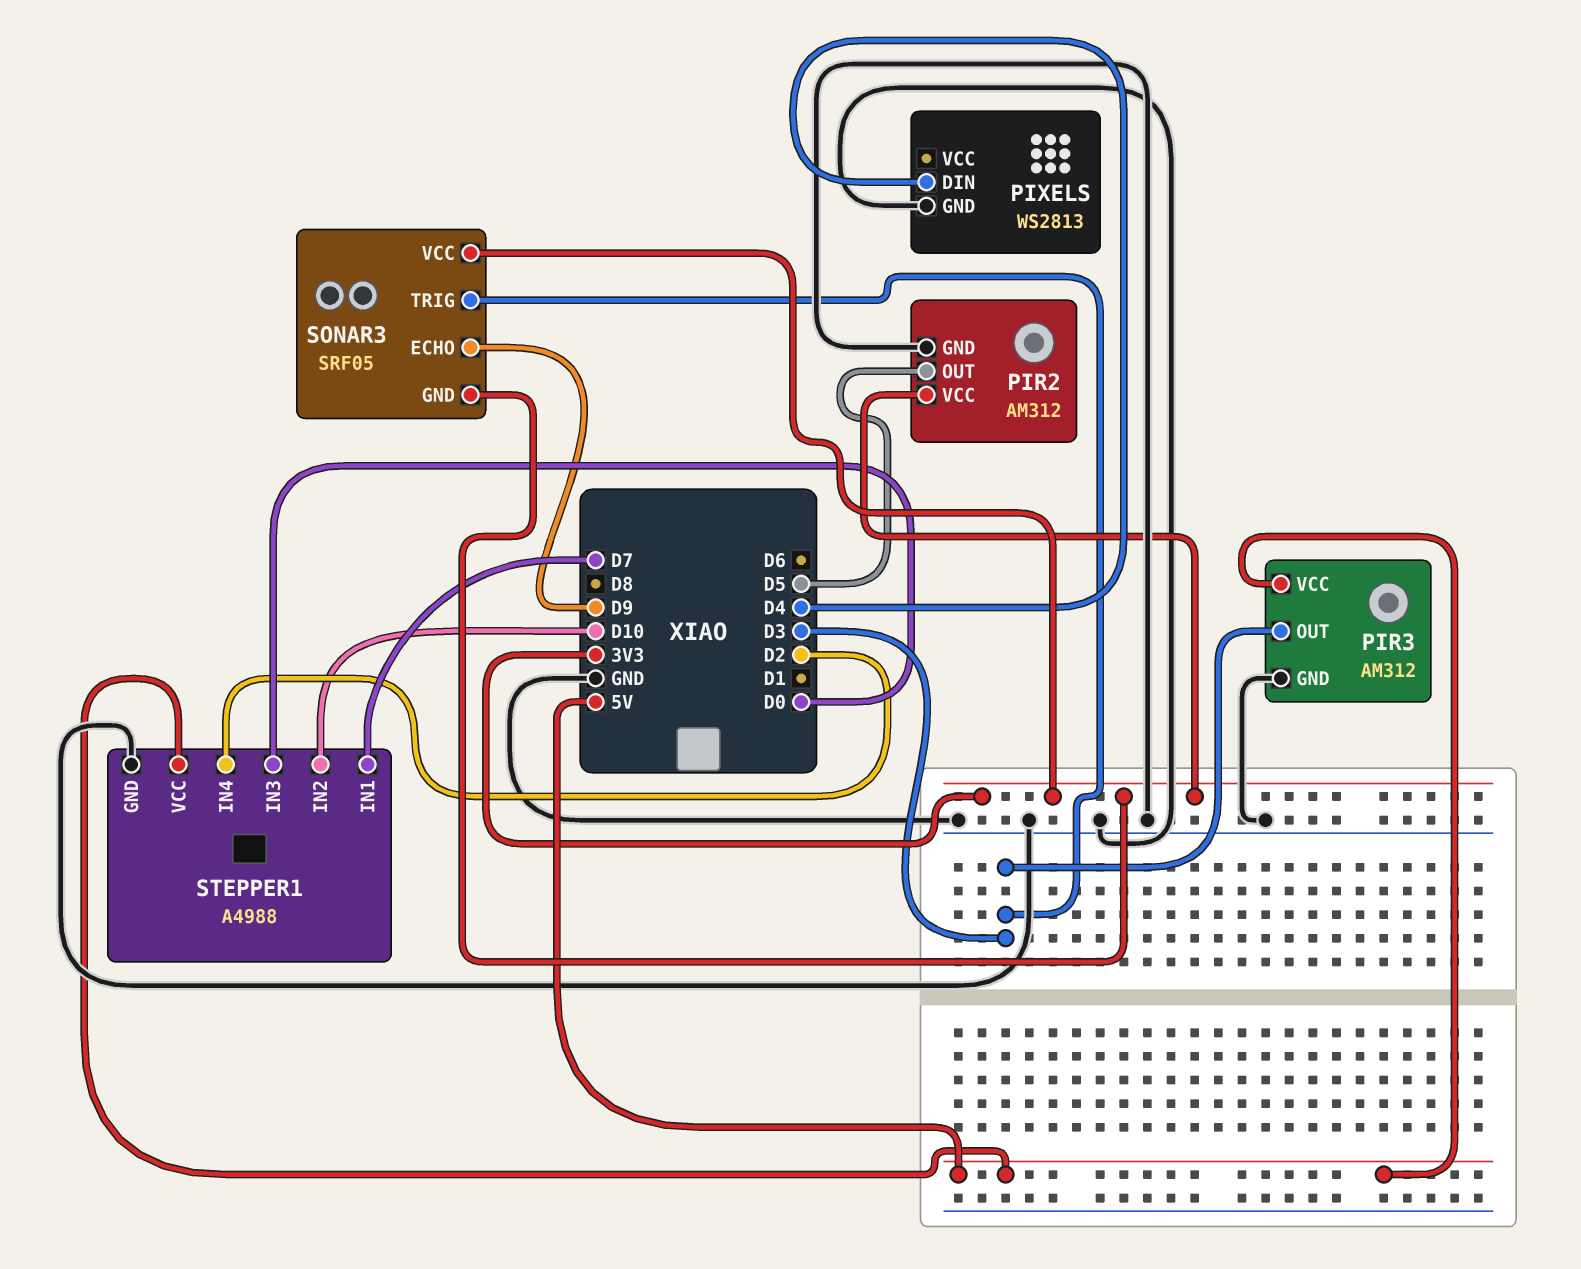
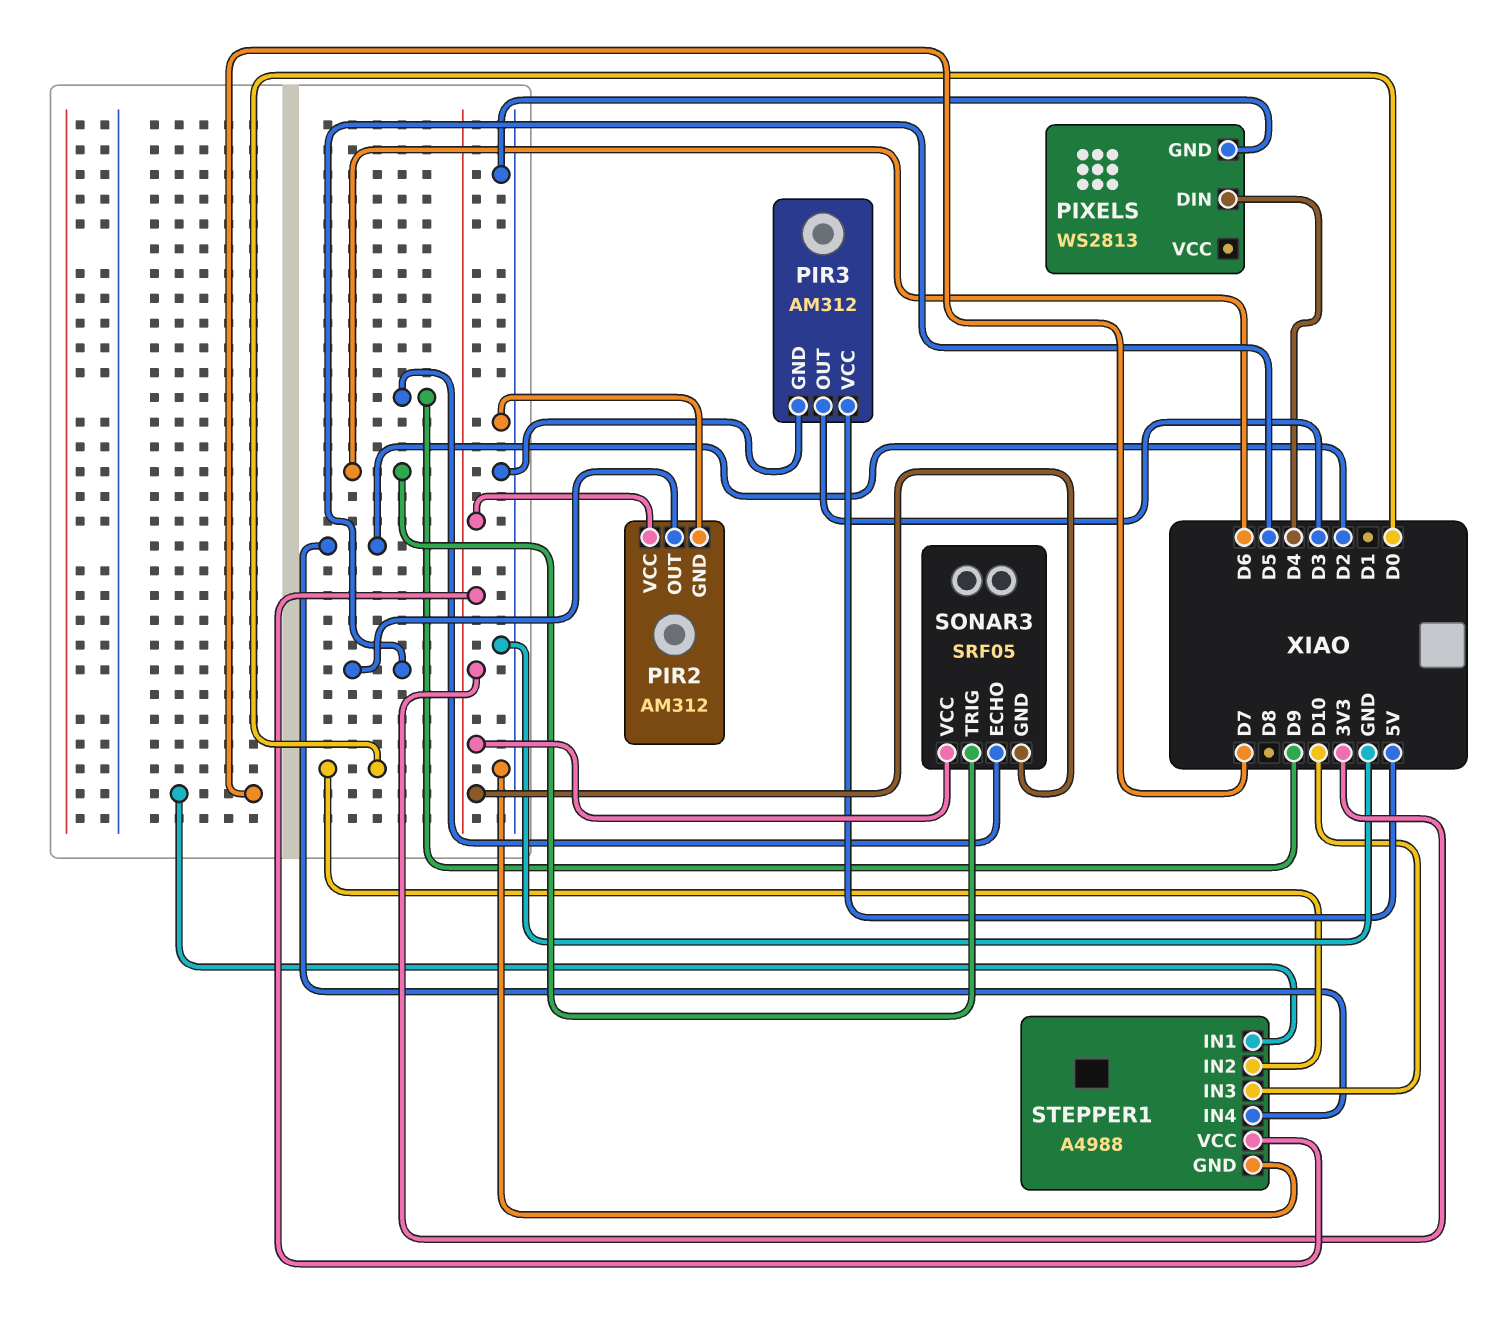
SONAR3 pin TRIG: D3 -> D6
STEPPER1 pin IN2: D10 -> D0
STEPPER1 pin IN3: D0 -> D10
STEPPER1 pin VCC: 5V -> 3V3

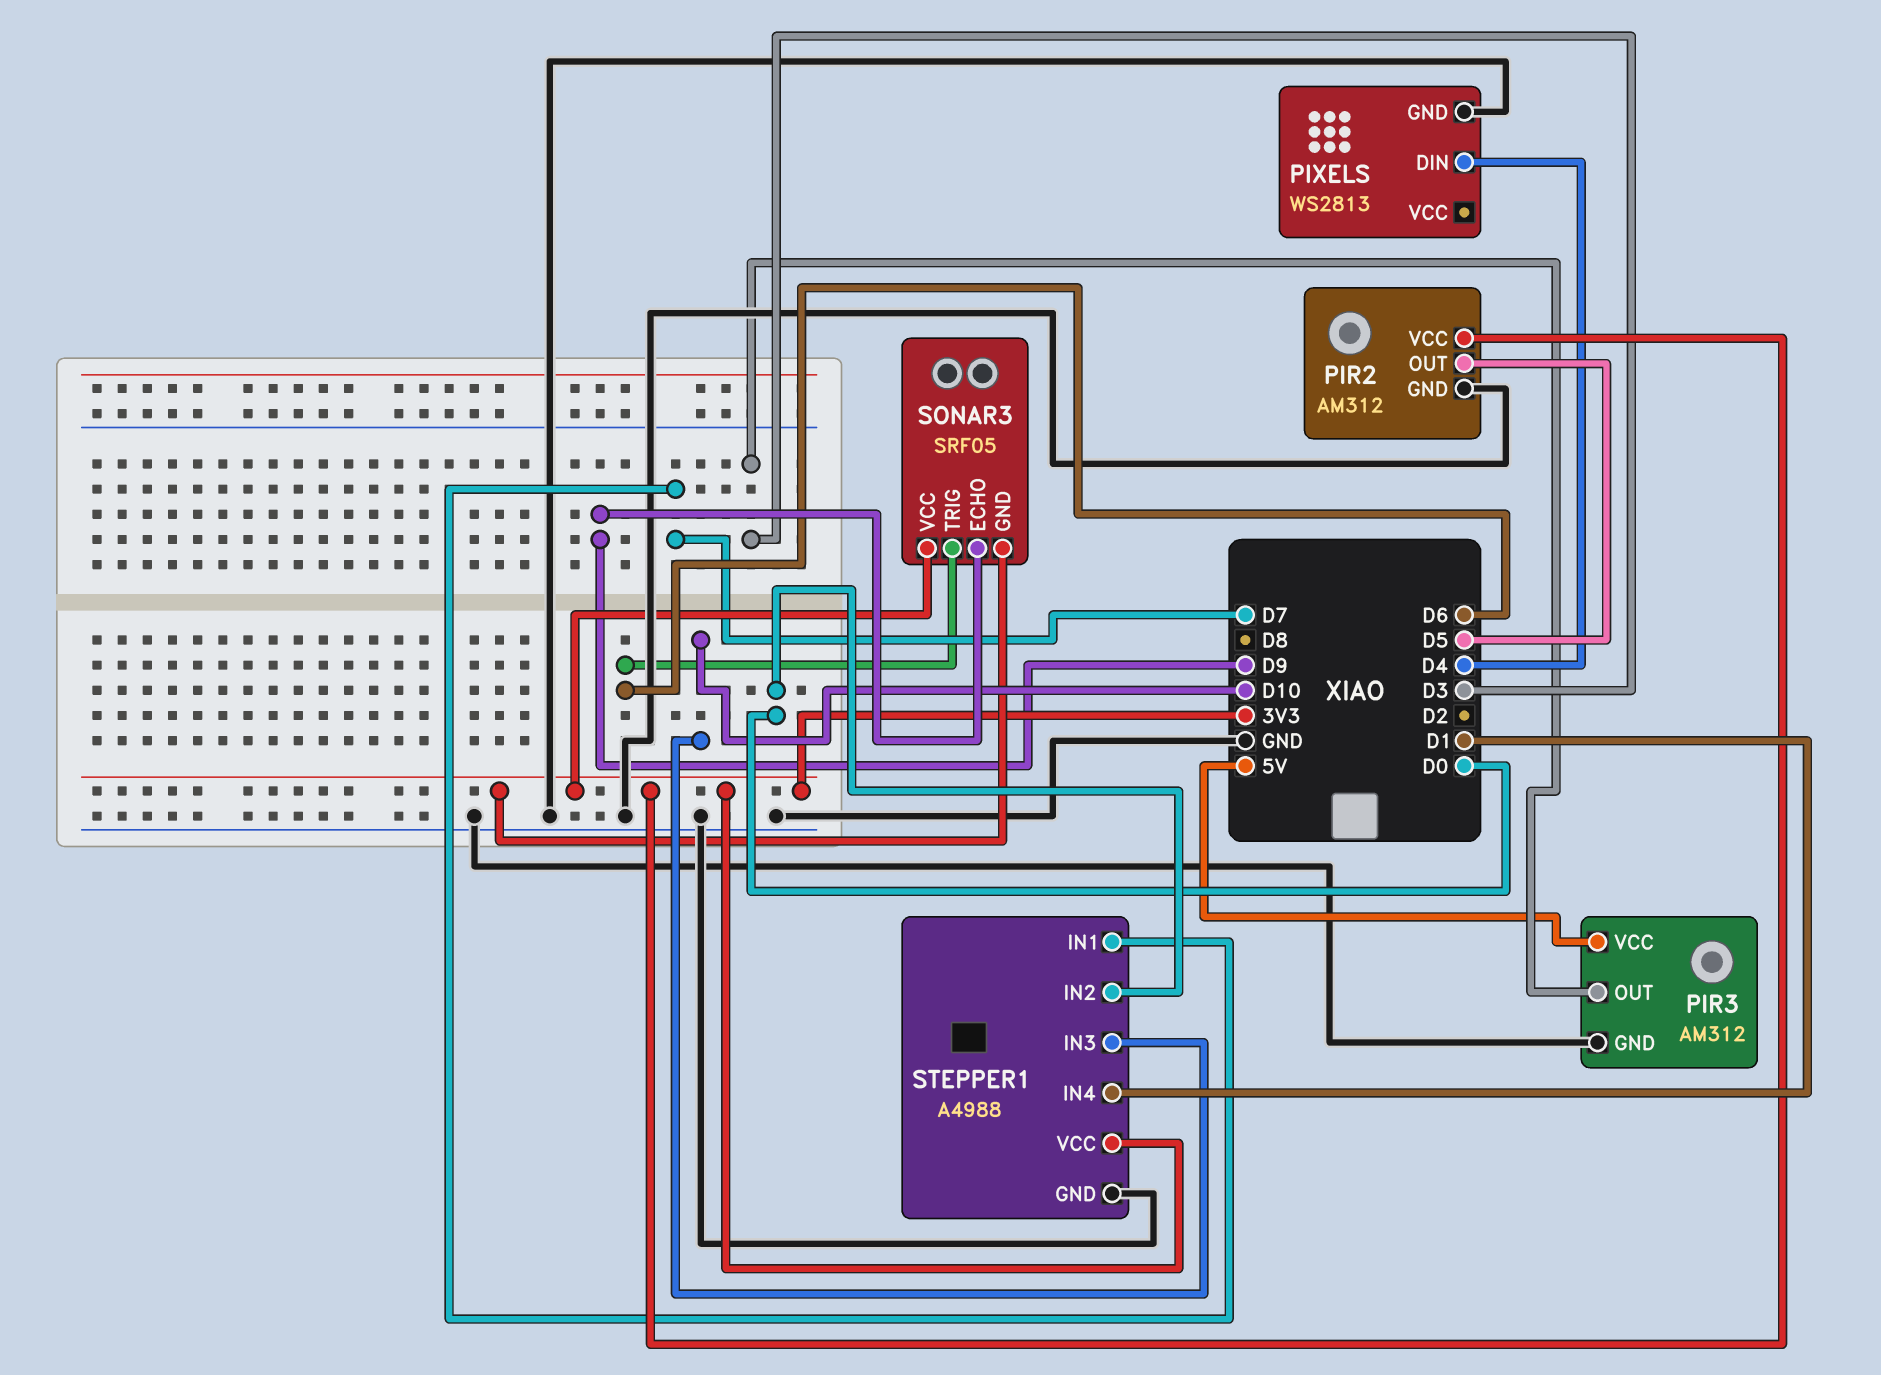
STEPPER1 pin IN4: D2 -> D1

